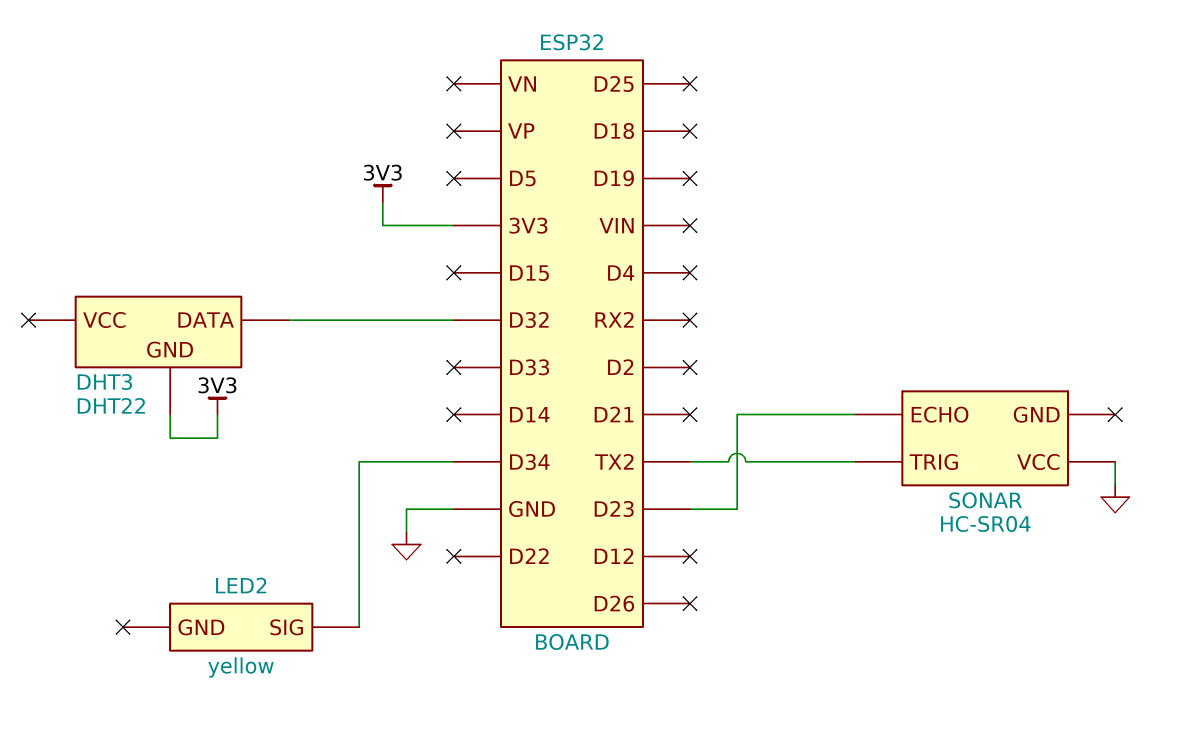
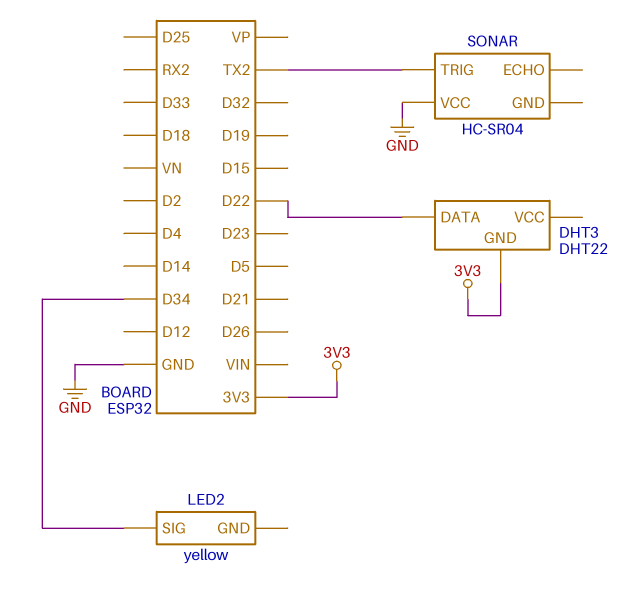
DHT3 pin DATA: D32 -> D22
SONAR pin ECHO: D23 -> none

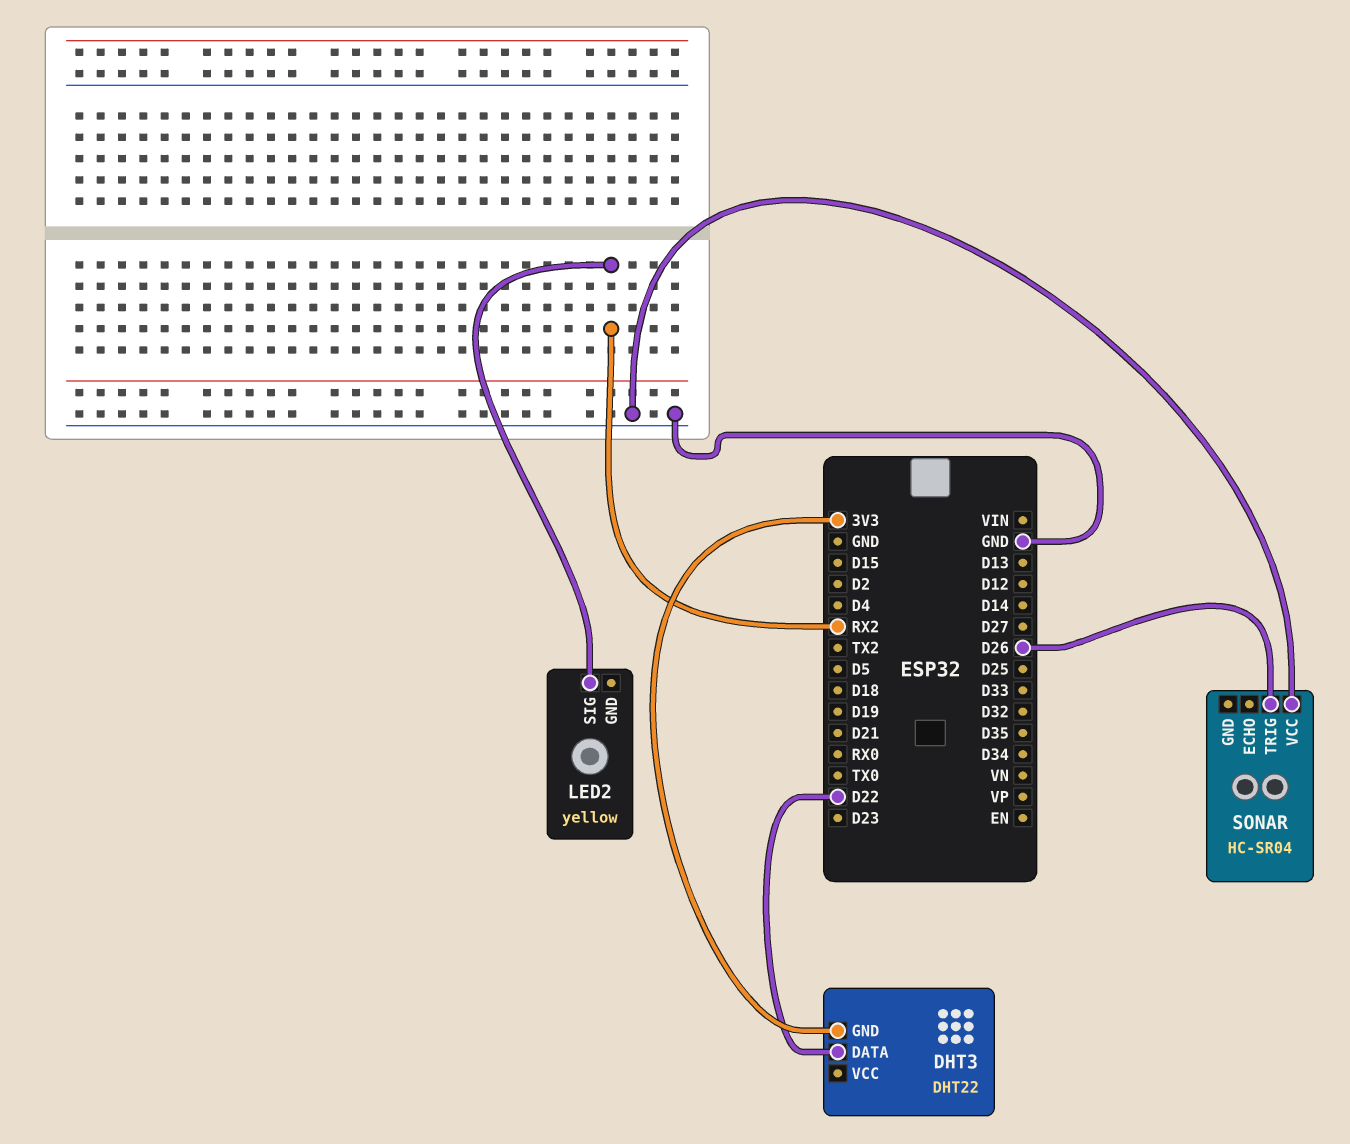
LED2 pin SIG: D34 -> RX2
SONAR pin TRIG: TX2 -> D26

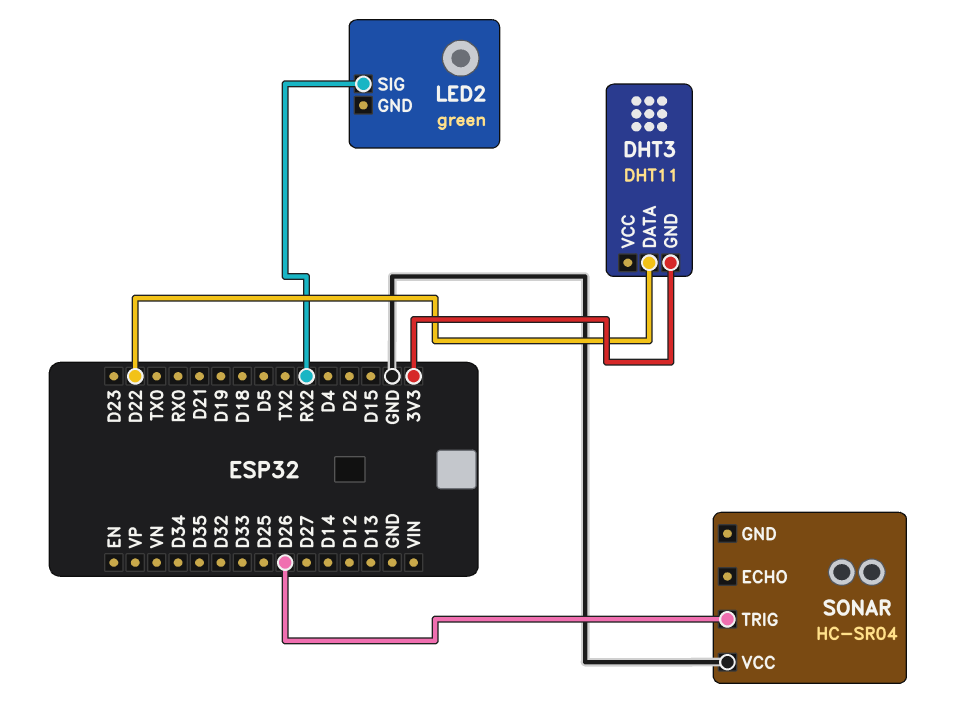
DHT3: DHT22 -> DHT11
LED2: yellow -> green

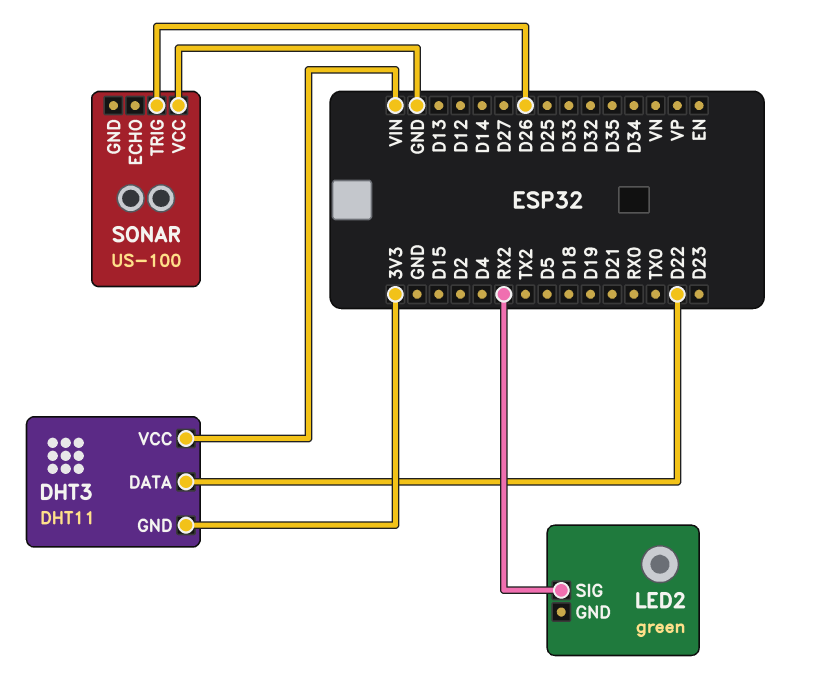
DHT3 pin VCC: none -> VIN
SONAR: HC-SR04 -> US-100

